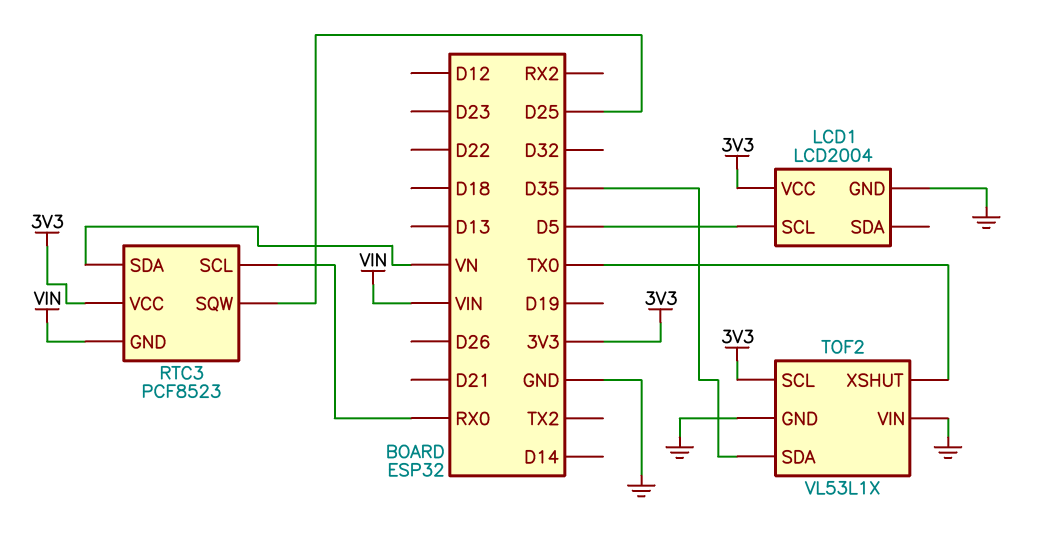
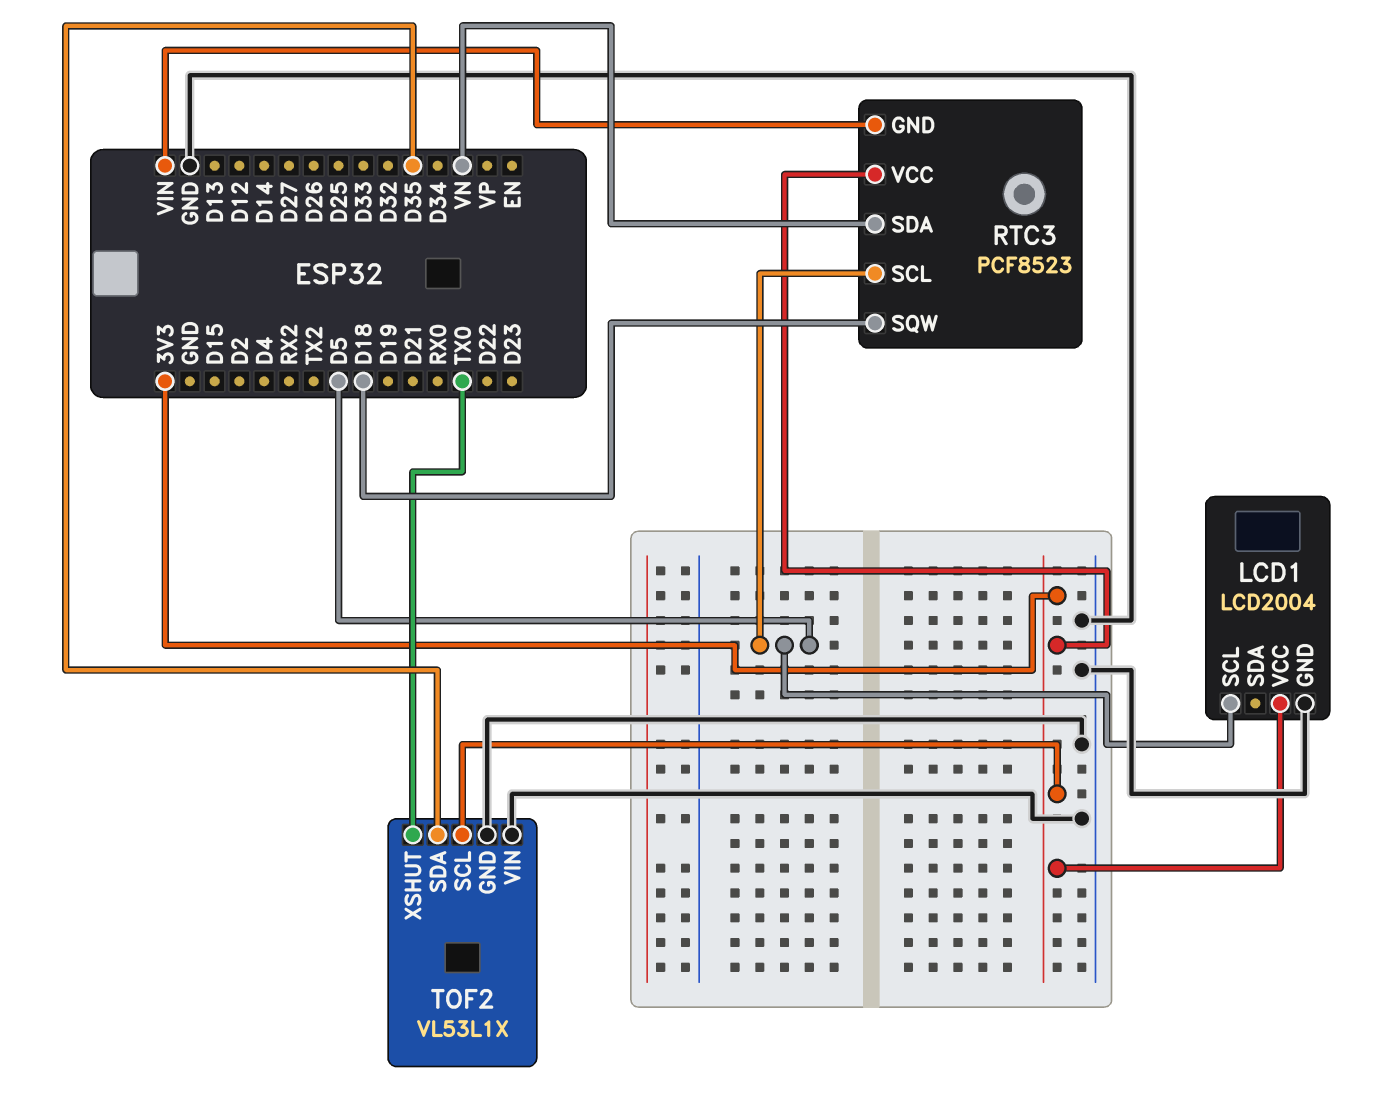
RTC3 pin SCL: RX0 -> D5
RTC3 pin SQW: D25 -> D18

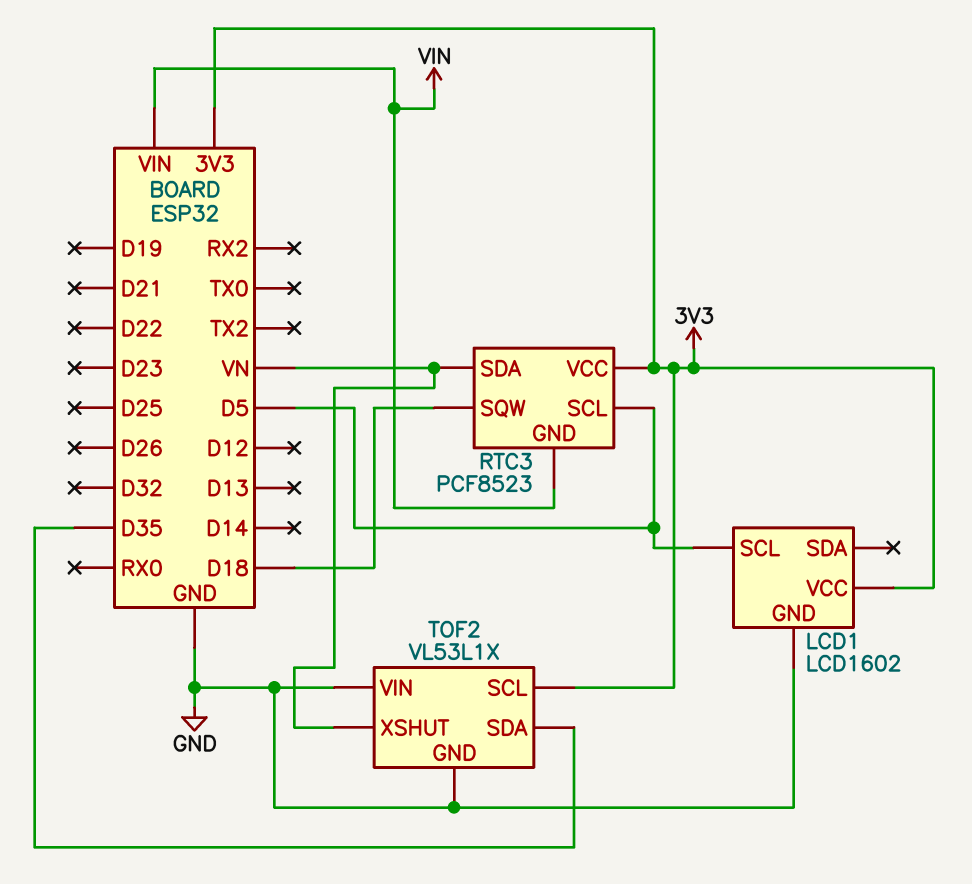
LCD1: LCD2004 -> LCD1602
TOF2 pin XSHUT: TX0 -> VN

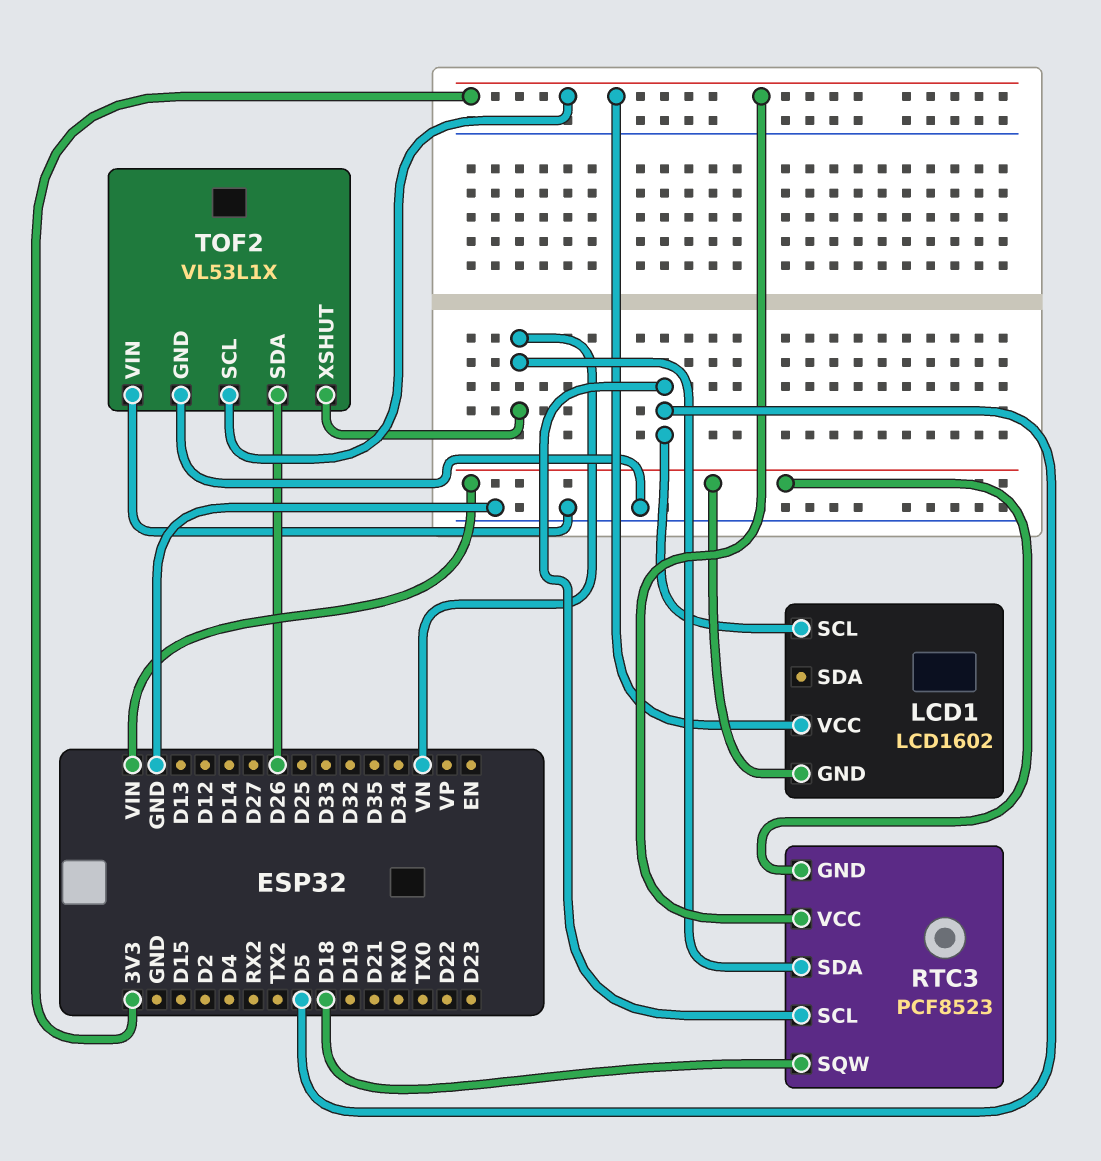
LCD1 pin GND: GND -> VIN
TOF2 pin SDA: D35 -> D26

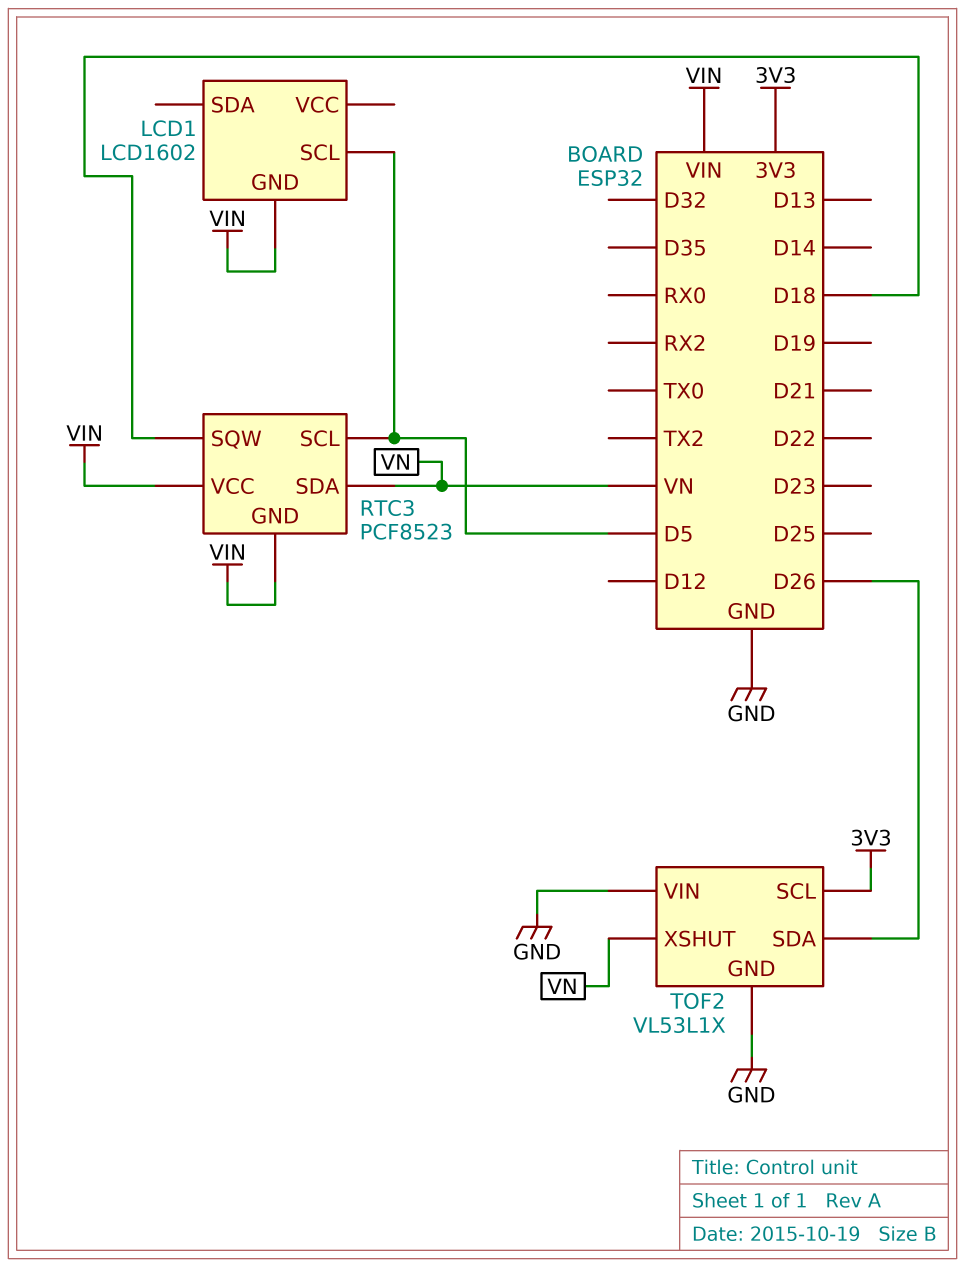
LCD1 pin VCC: 3V3 -> none
RTC3 pin VCC: 3V3 -> VIN

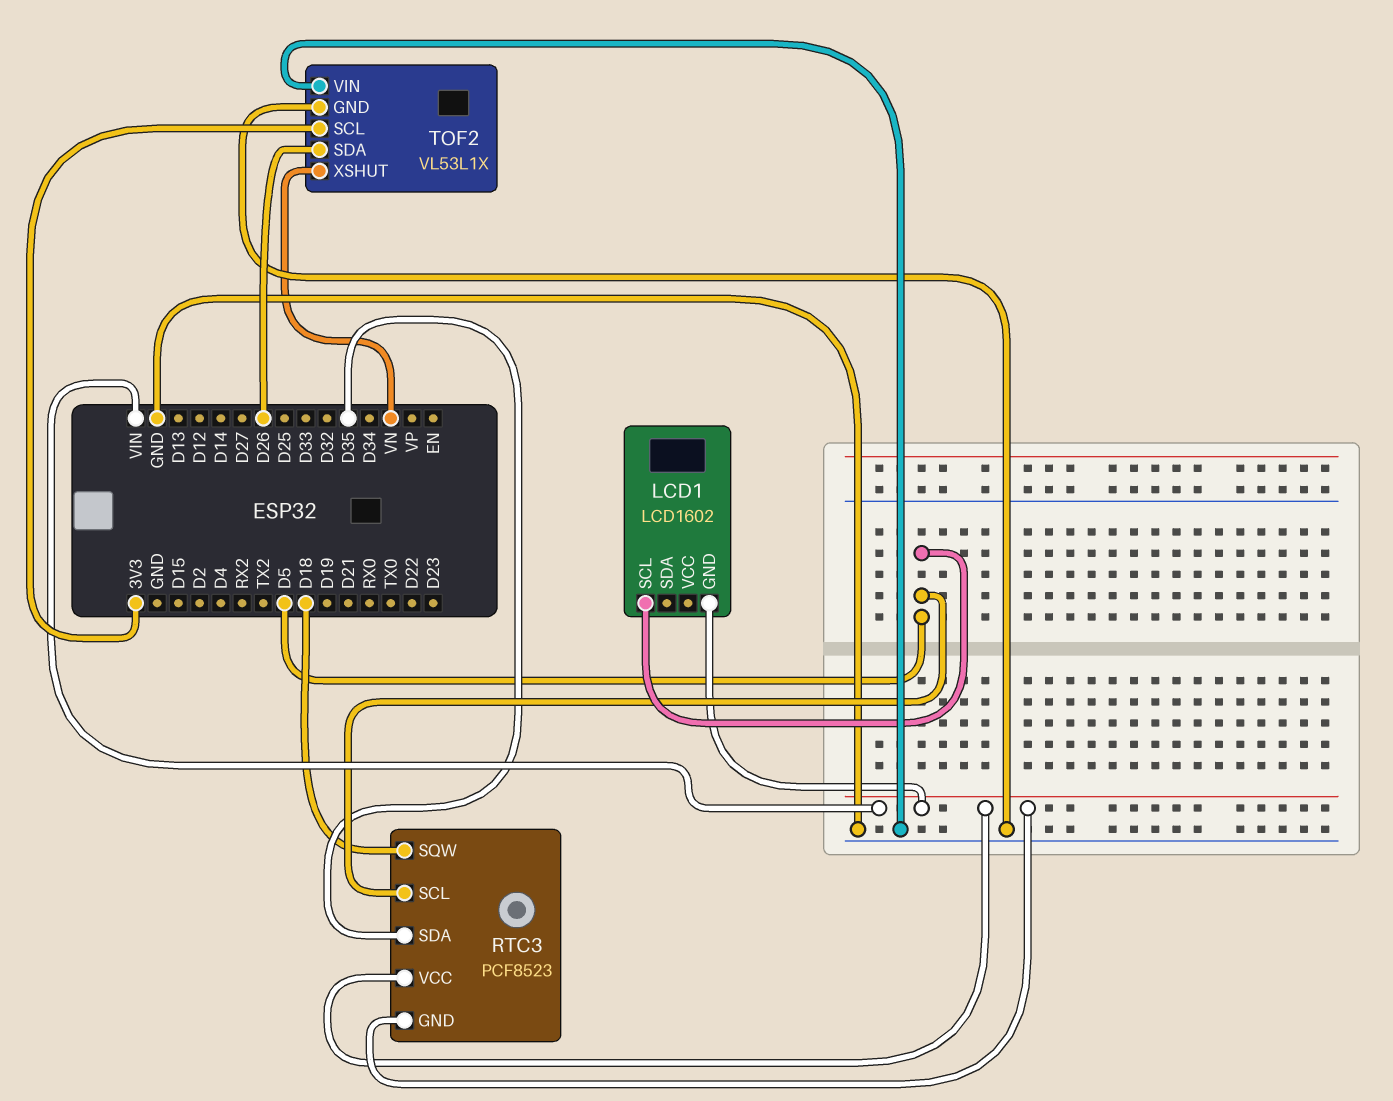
RTC3 pin SDA: VN -> D35

